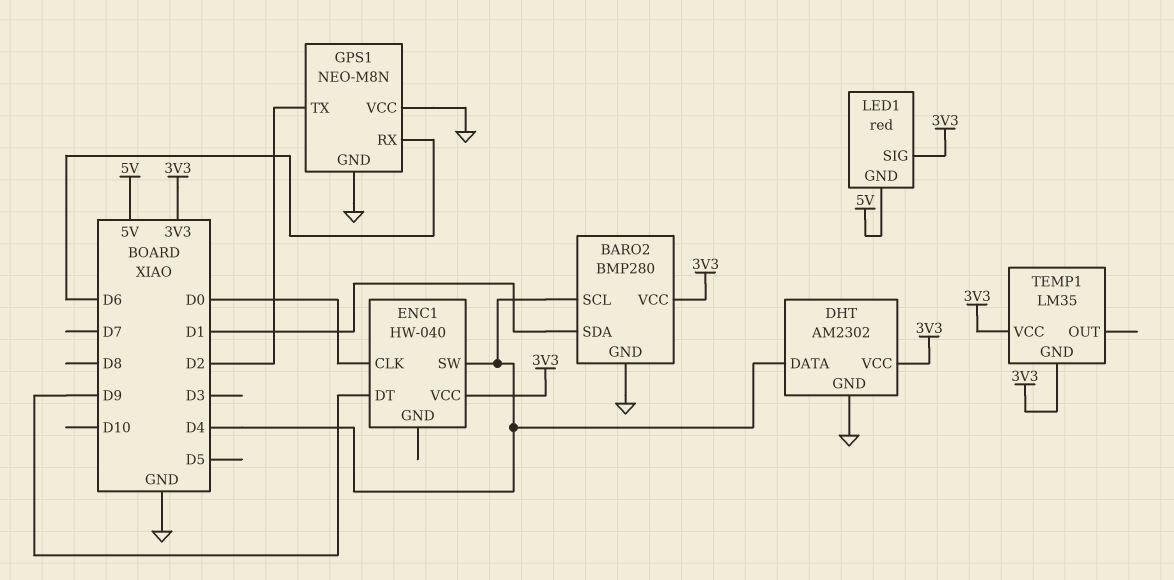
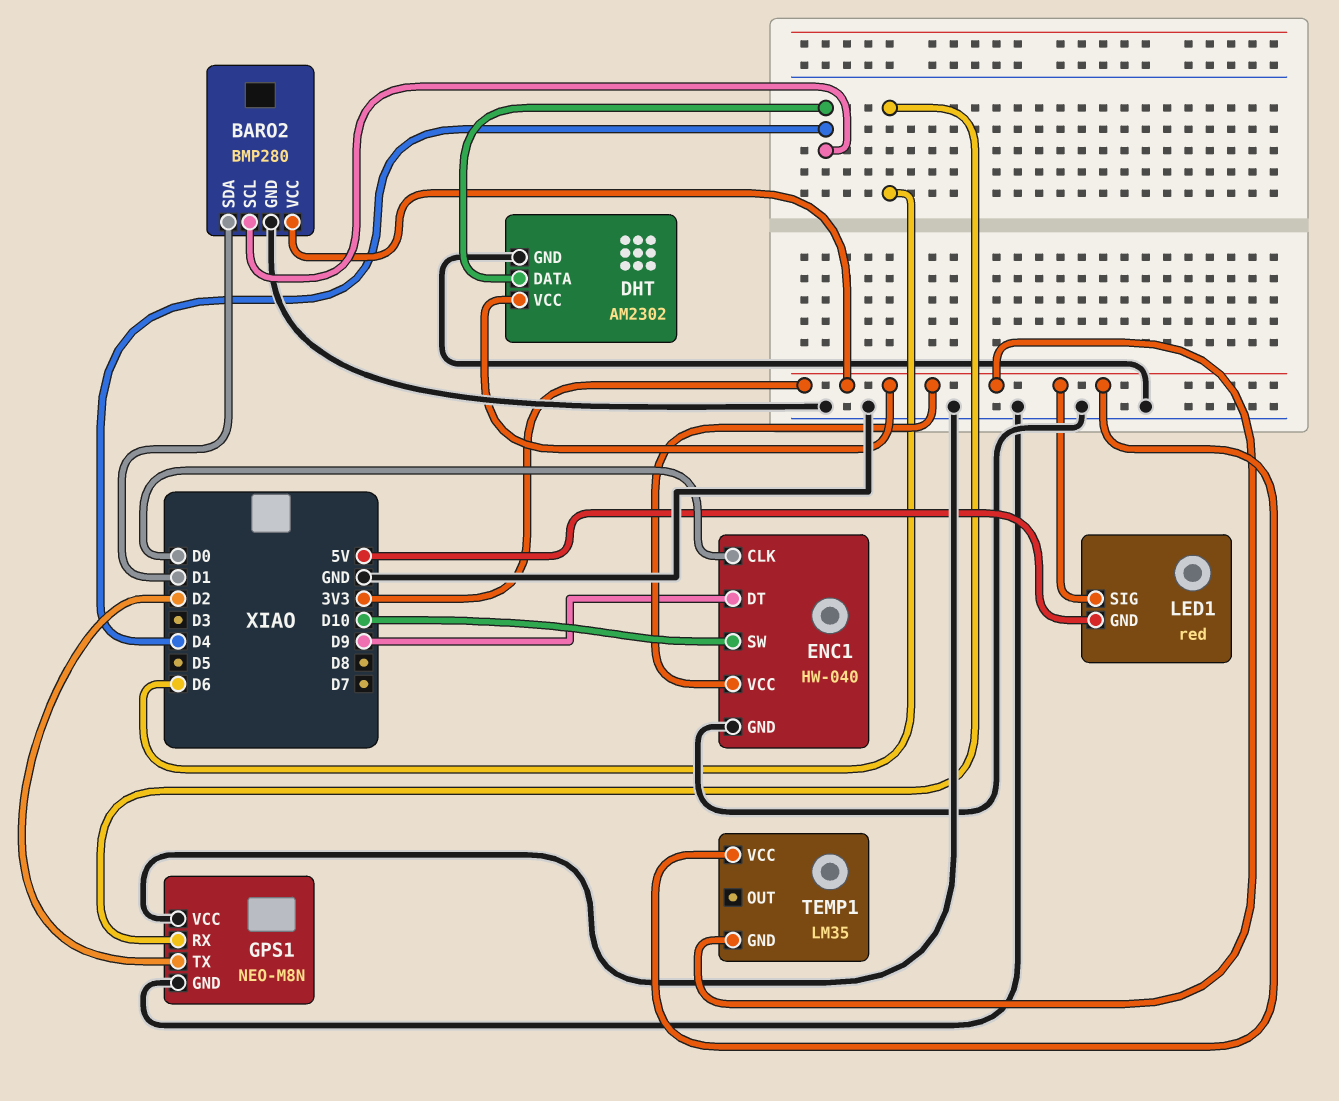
ENC1 pin GND: none -> GND
ENC1 pin SW: D4 -> D10

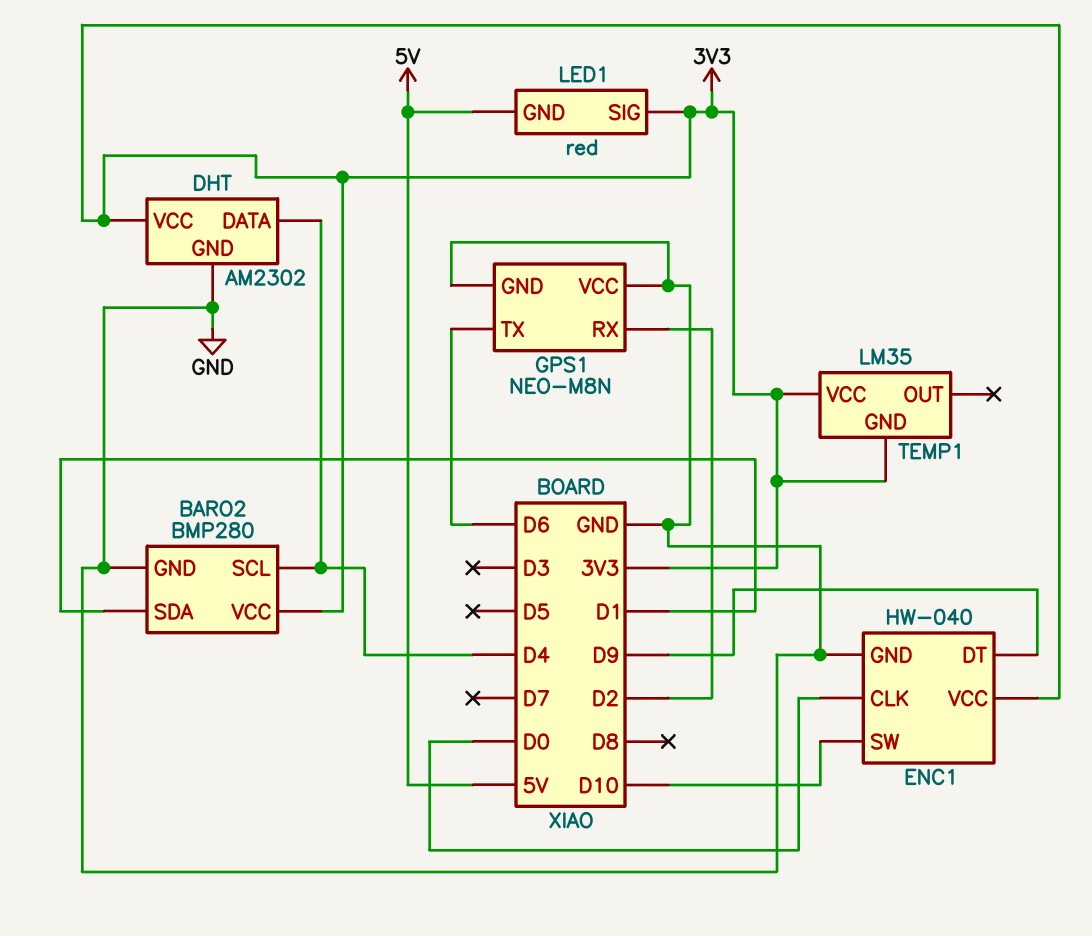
GPS1 pin RX: D6 -> D2
GPS1 pin TX: D2 -> D6

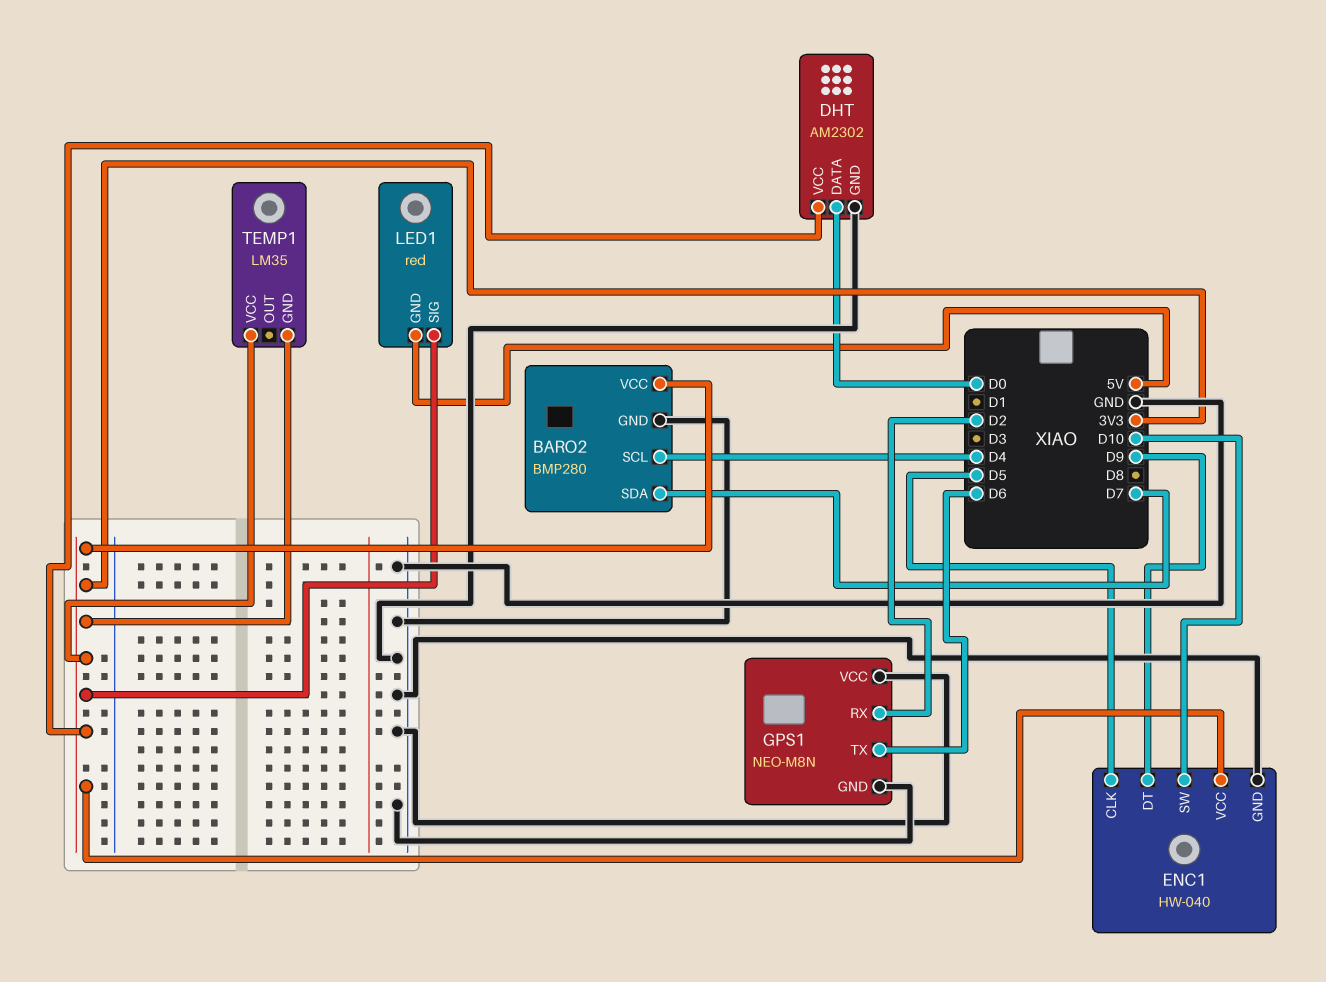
BARO2 pin SDA: D1 -> D7
DHT pin DATA: D4 -> D0
ENC1 pin CLK: D0 -> D5

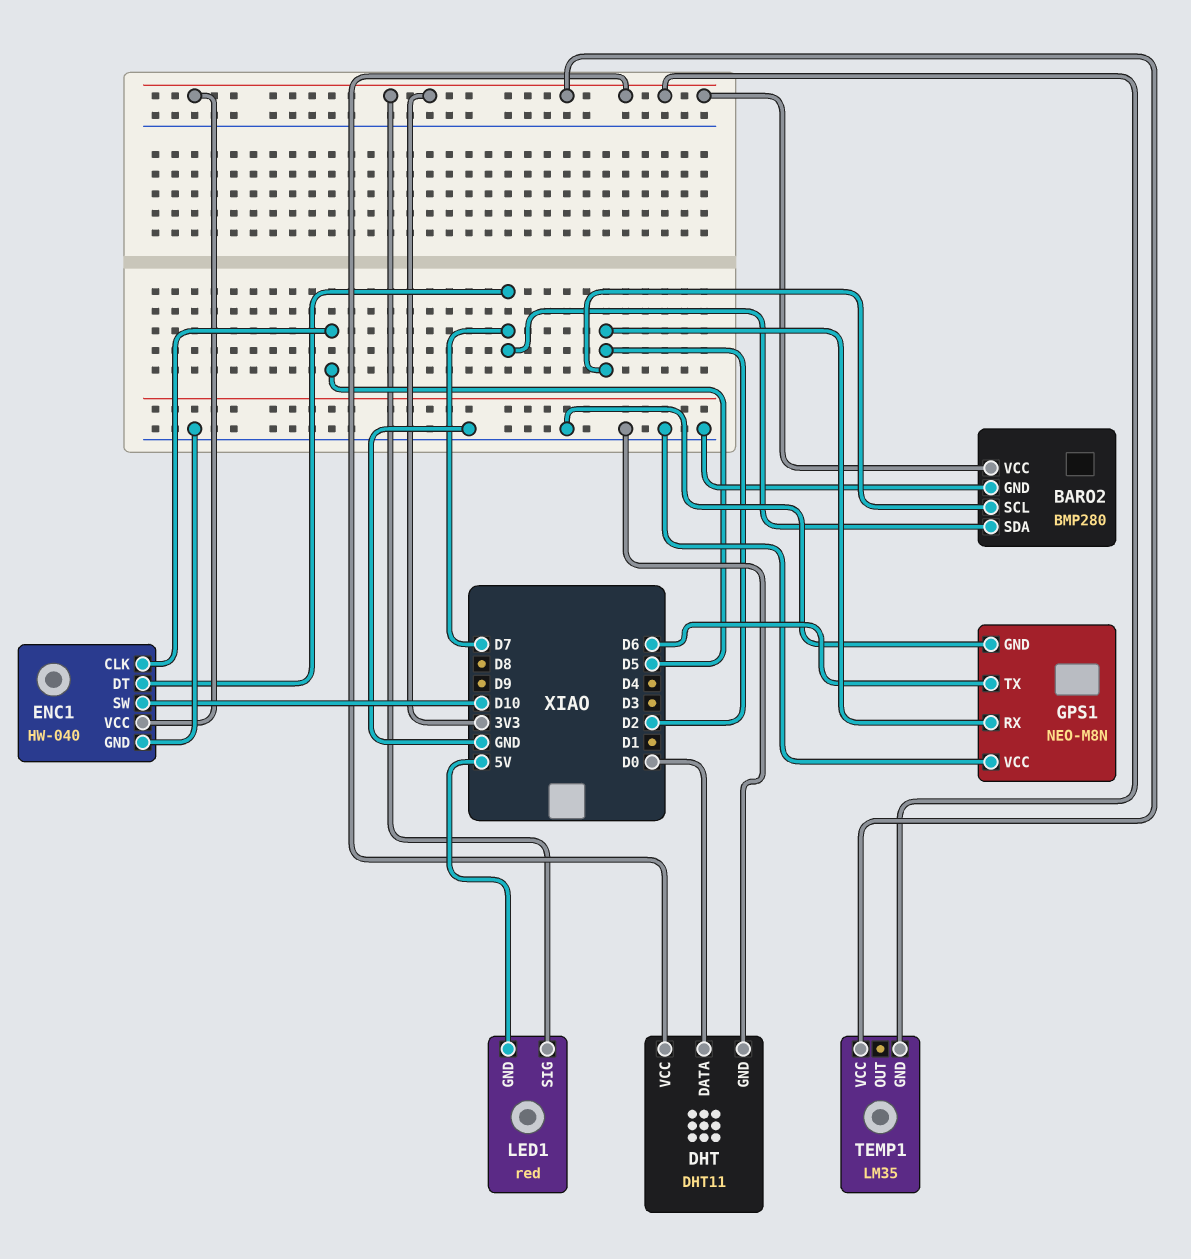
BARO2 pin SCL: D4 -> D2
DHT: AM2302 -> DHT11
ENC1 pin DT: D9 -> D7

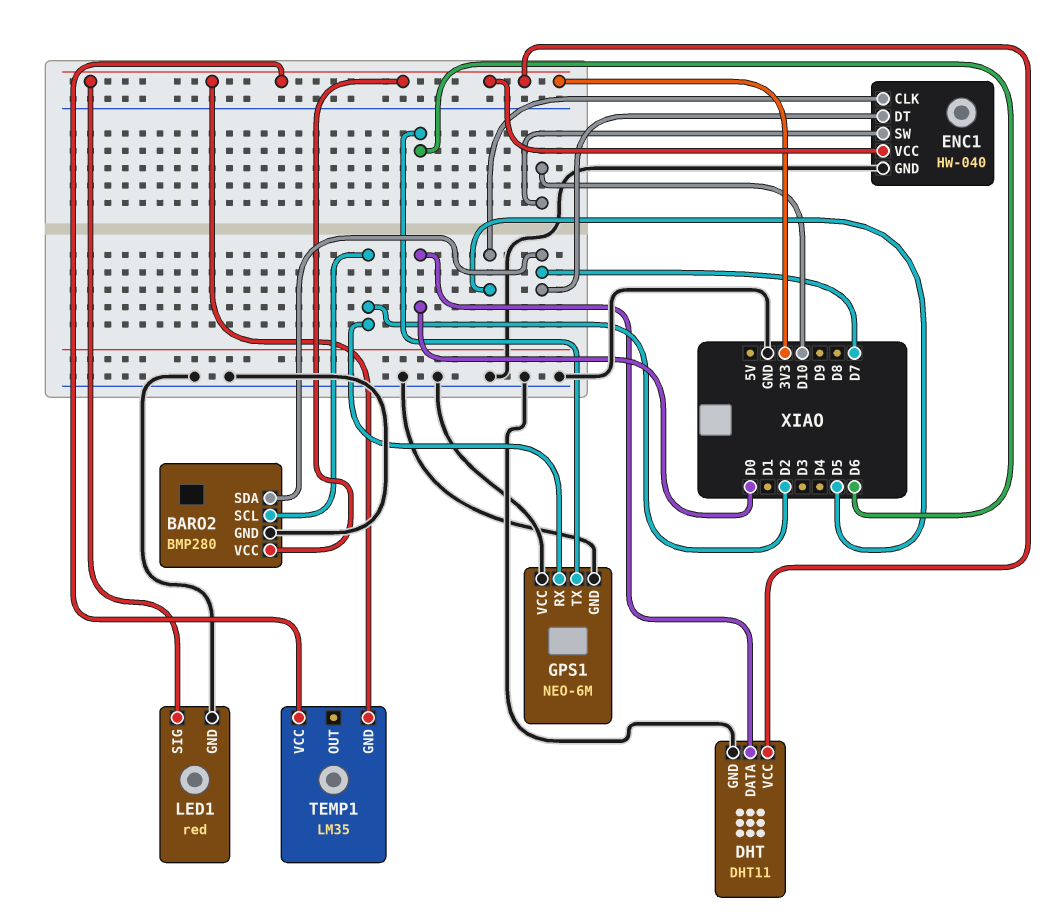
GPS1: NEO-M8N -> NEO-6M
LED1 pin GND: 5V -> GND

